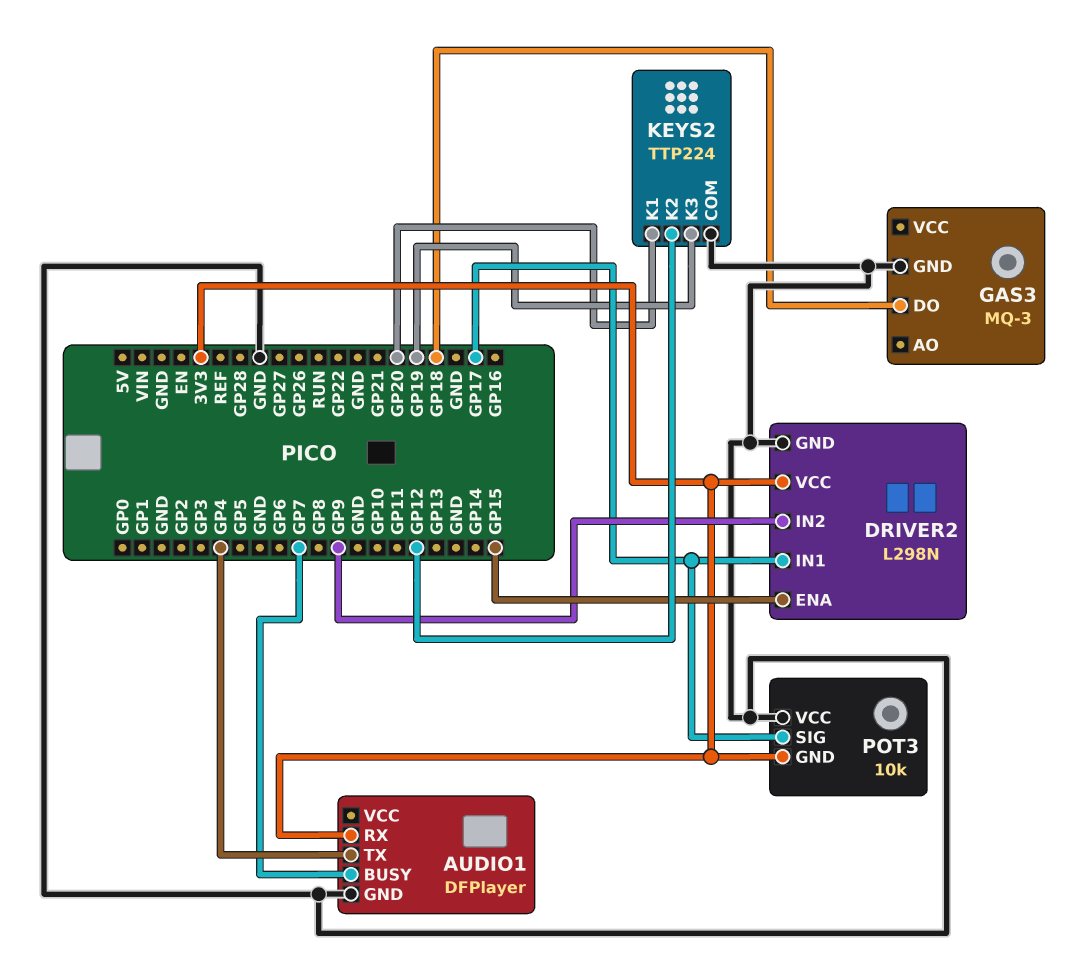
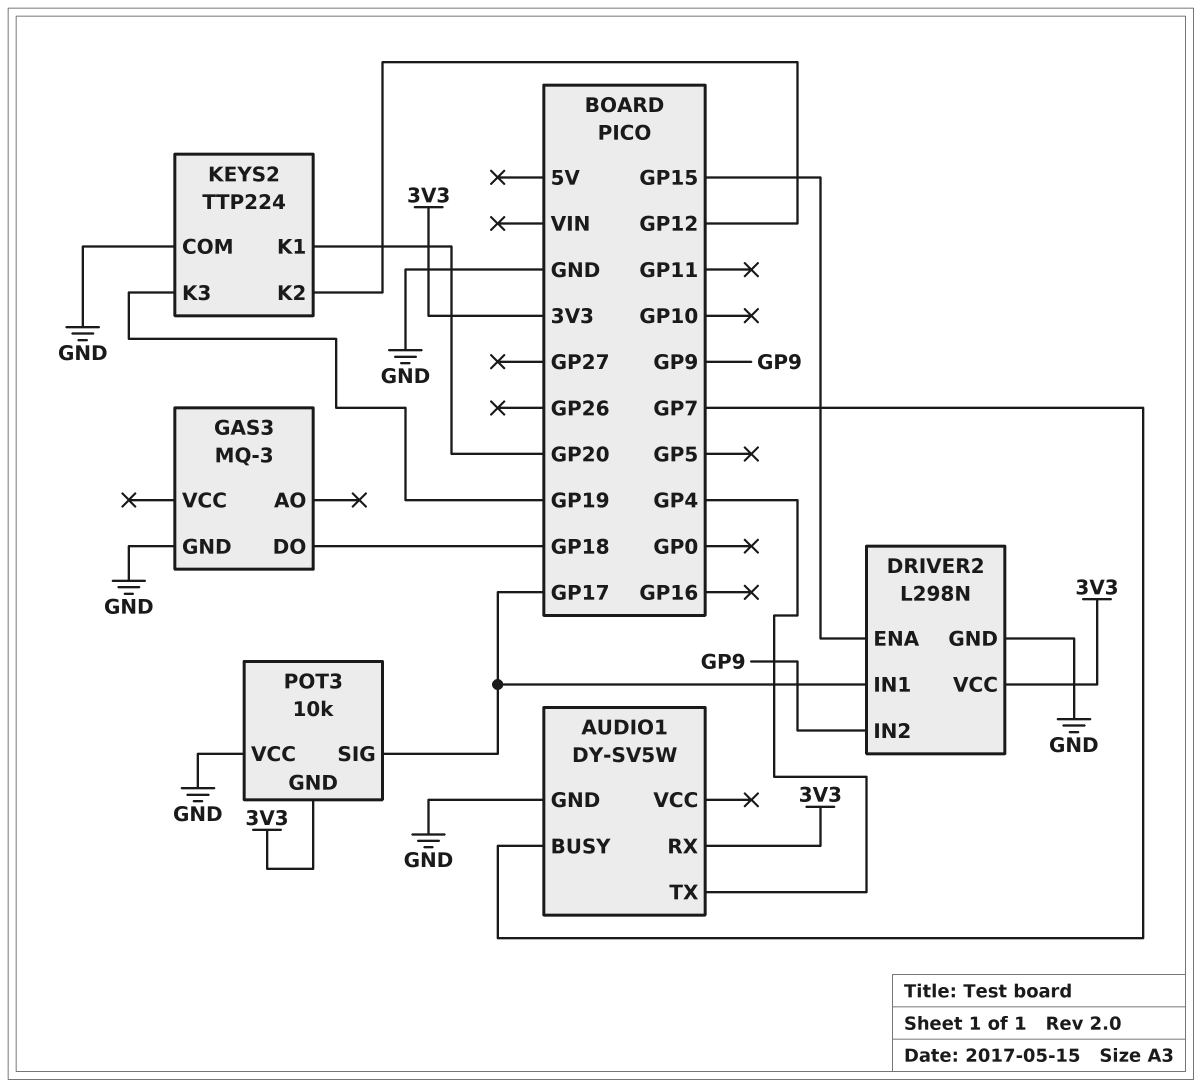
AUDIO1: DFPlayer -> DY-SV5W

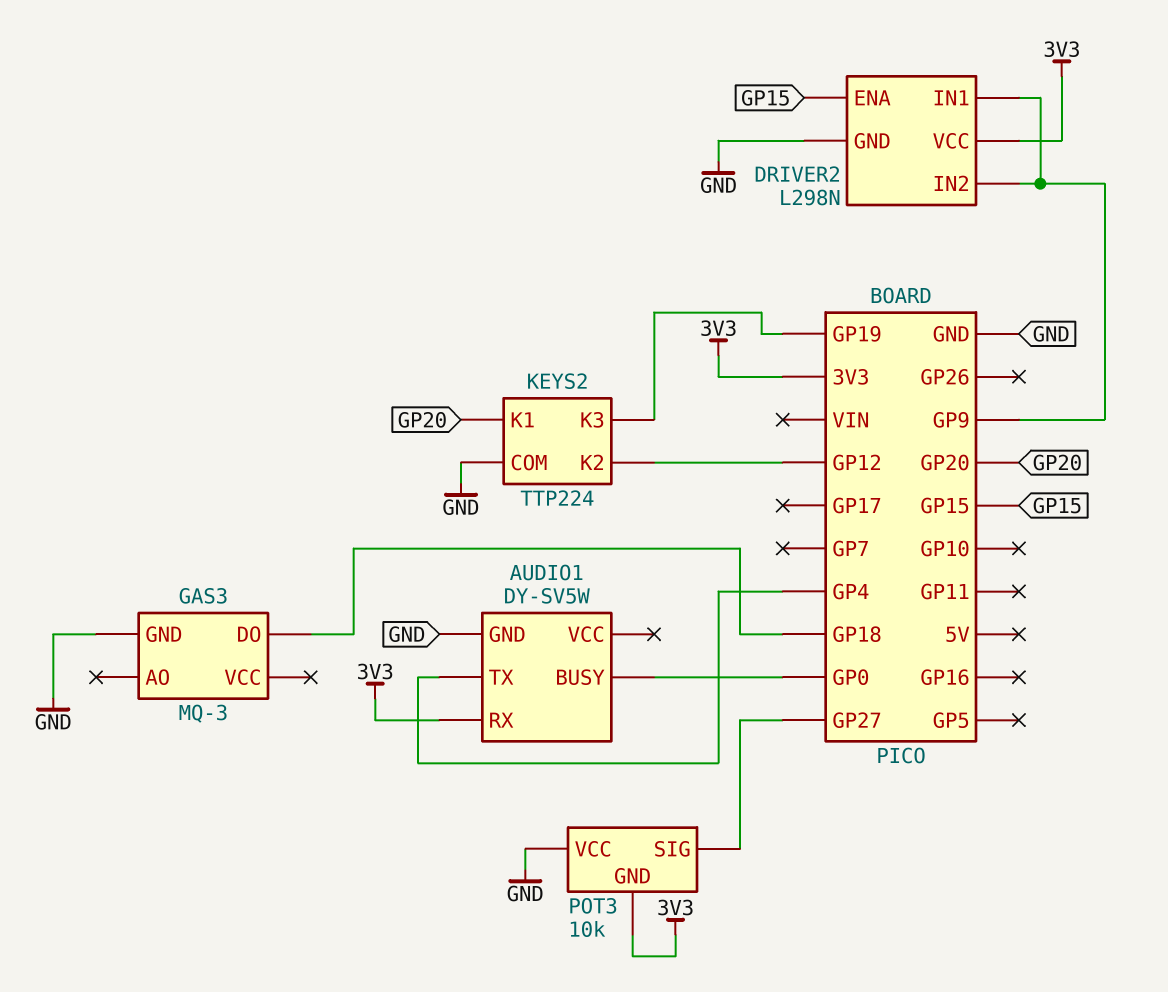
AUDIO1 pin BUSY: GP7 -> GP0
DRIVER2 pin IN1: GP17 -> GP9
POT3 pin SIG: GP17 -> GP27

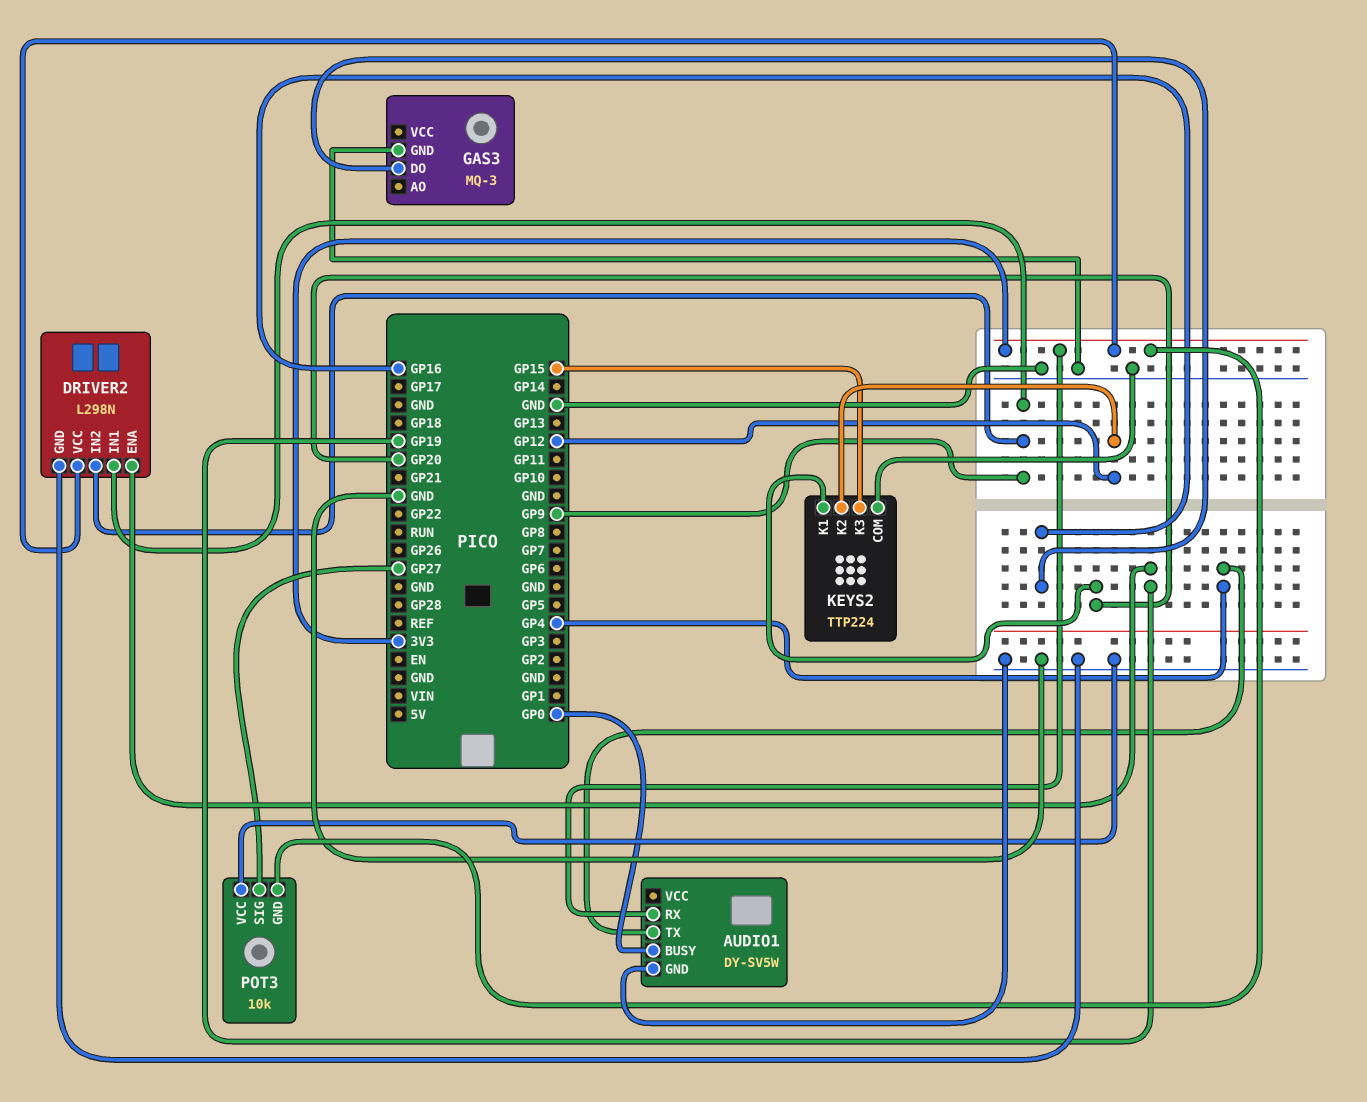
DRIVER2 pin ENA: GP15 -> GP19
GAS3 pin DO: GP18 -> GP16
KEYS2 pin K3: GP19 -> GP15

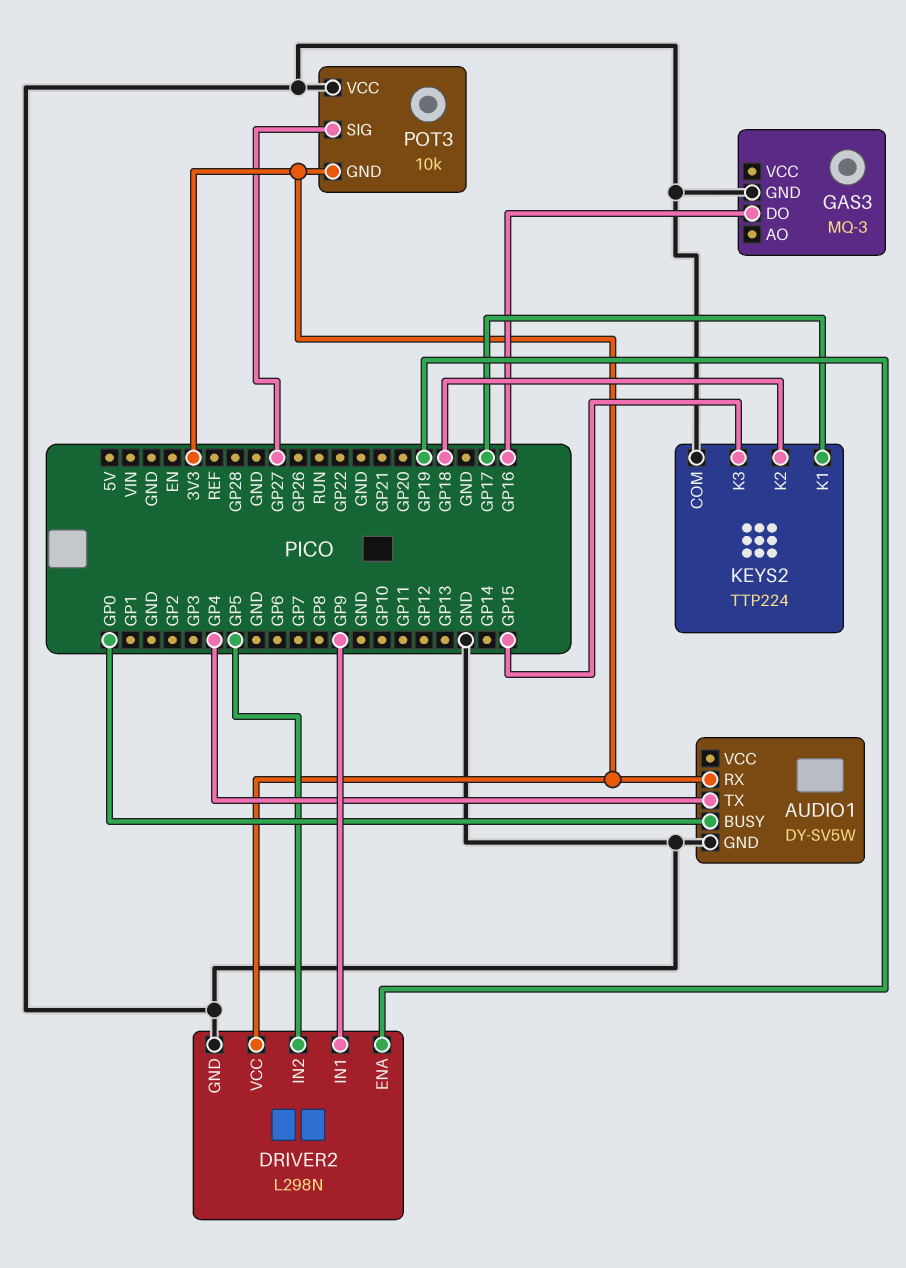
DRIVER2 pin IN2: GP9 -> GP5
KEYS2 pin K1: GP20 -> GP17
KEYS2 pin K2: GP12 -> GP18

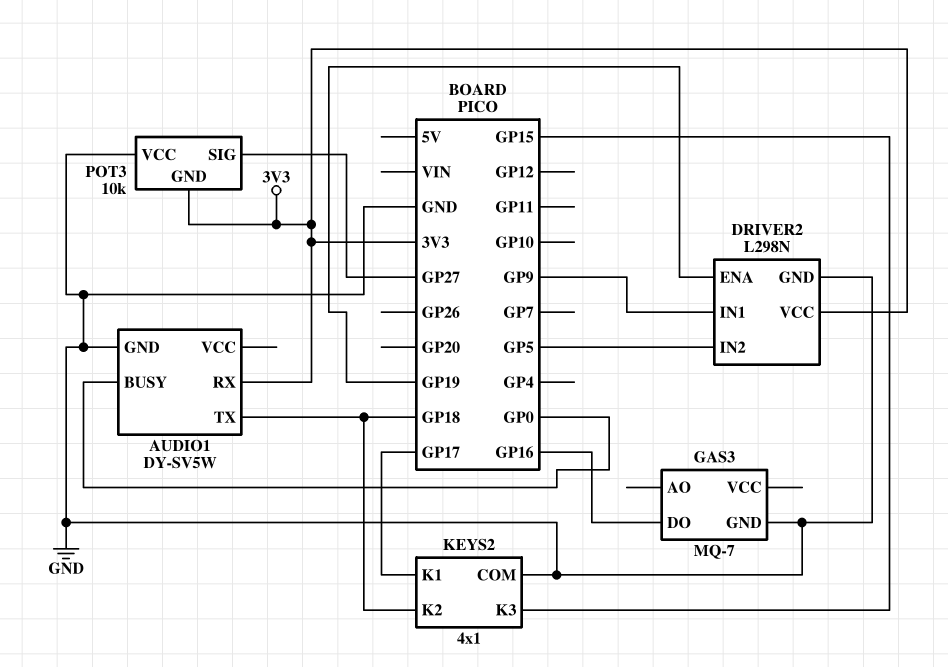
AUDIO1 pin TX: GP4 -> GP18
GAS3: MQ-3 -> MQ-7
KEYS2: TTP224 -> 4x1

